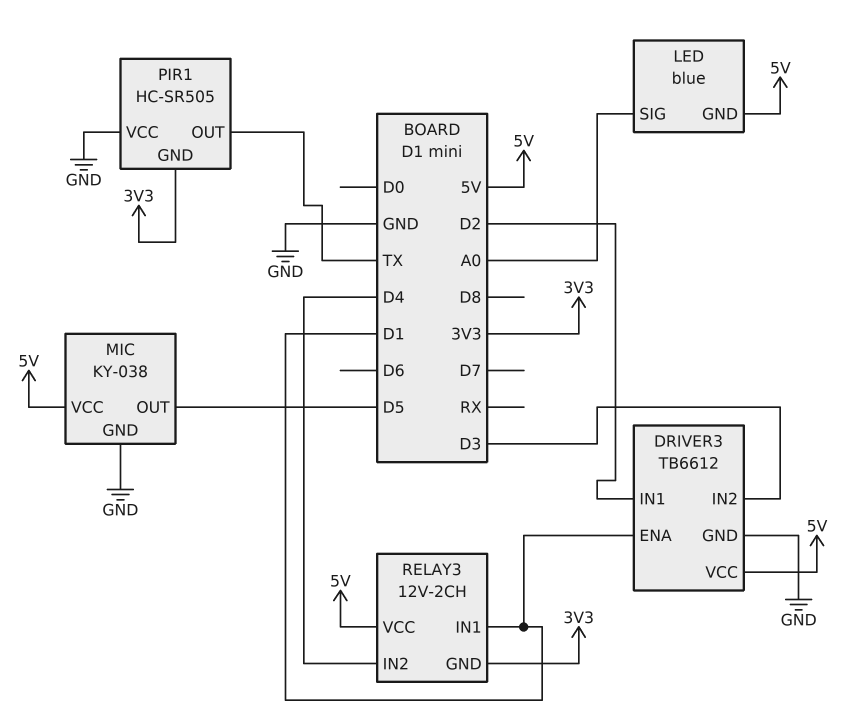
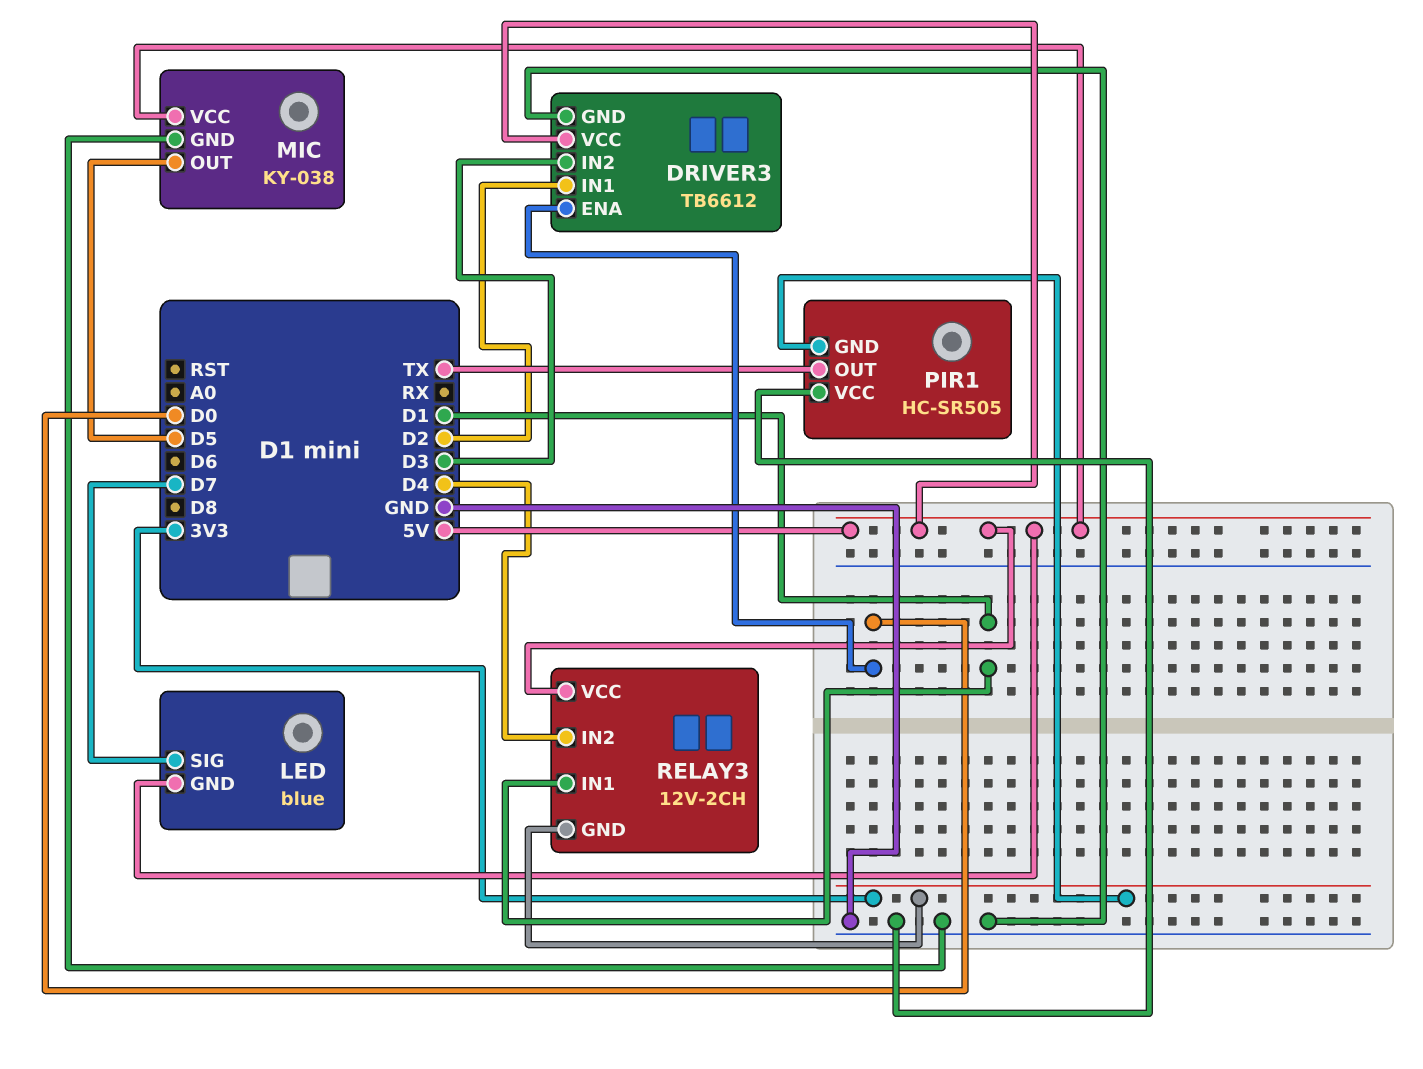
DRIVER3 pin ENA: D1 -> D0
LED pin SIG: A0 -> D7

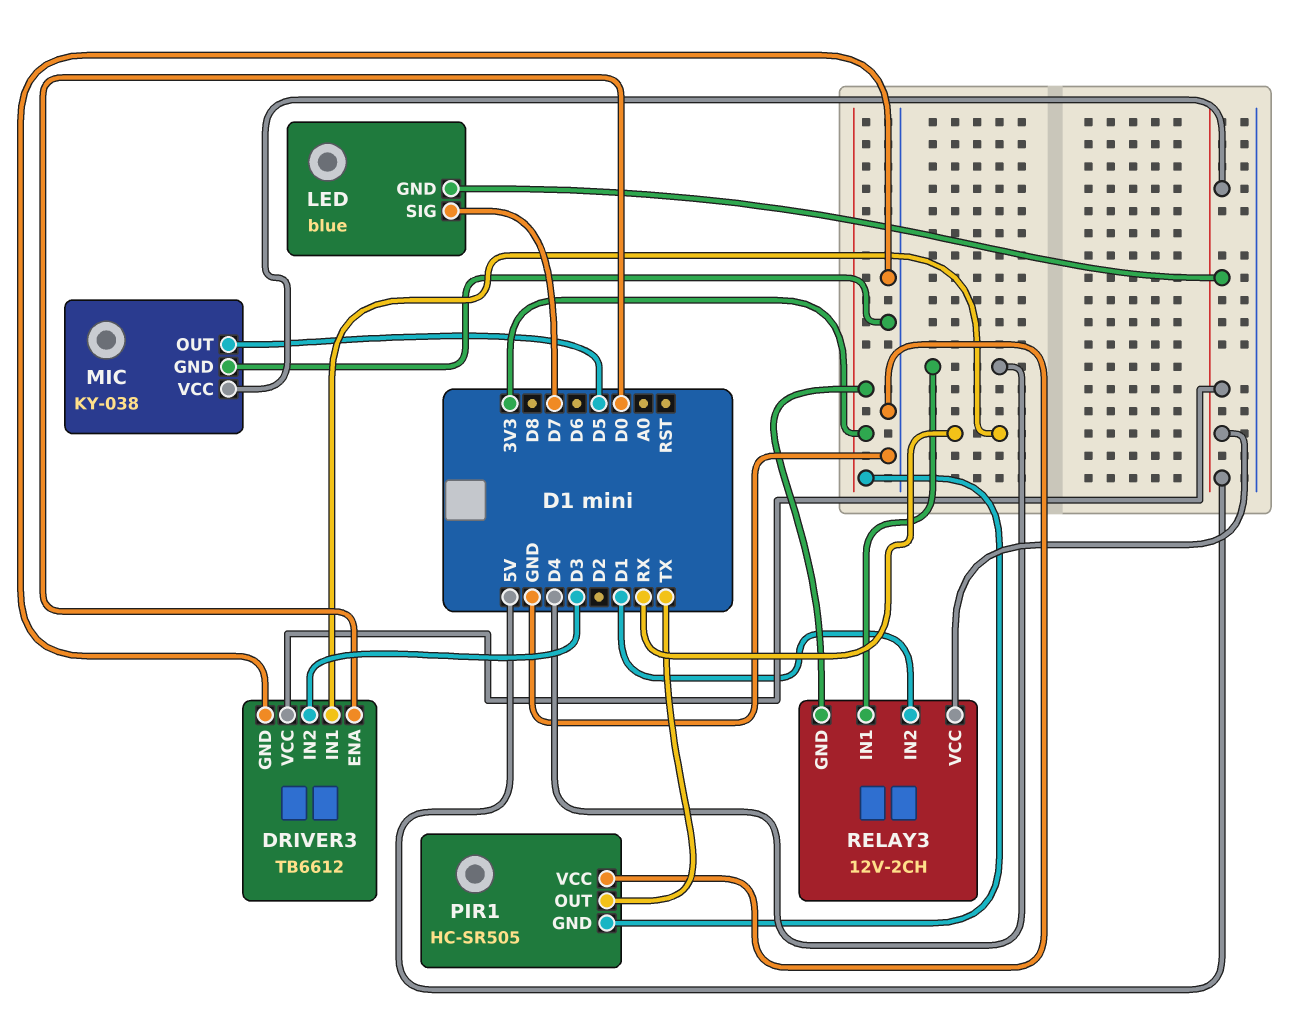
DRIVER3 pin IN1: D2 -> RX
RELAY3 pin IN1: D1 -> D4
RELAY3 pin IN2: D4 -> D1

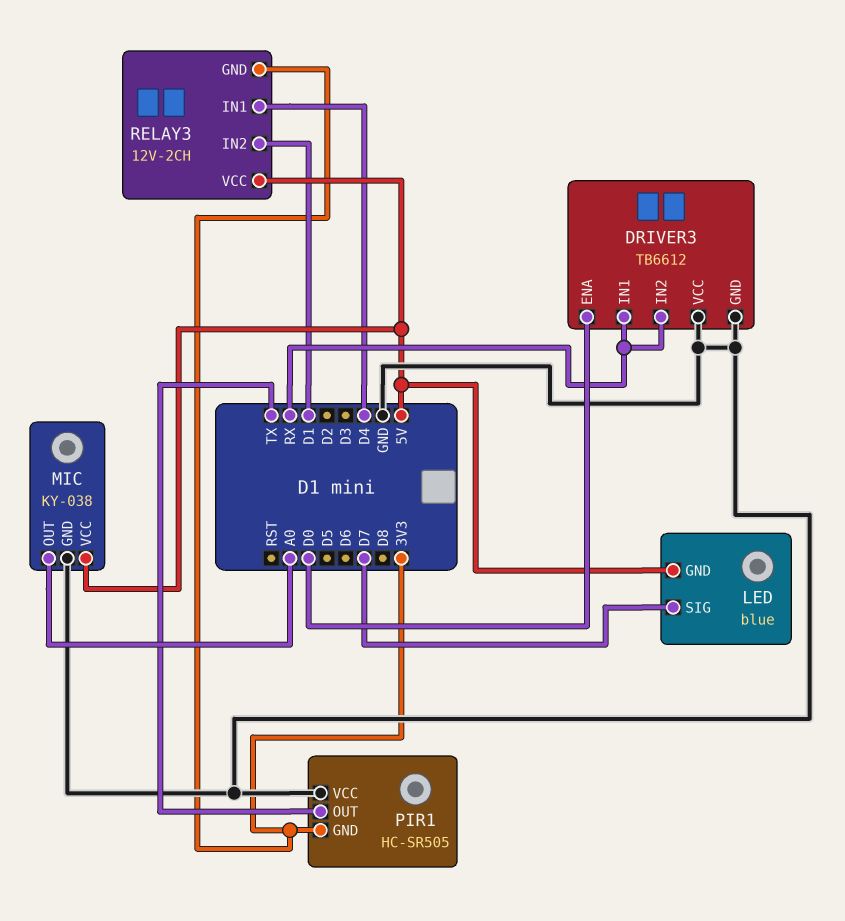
DRIVER3 pin IN2: D3 -> RX
DRIVER3 pin VCC: 5V -> GND
MIC pin OUT: D5 -> A0

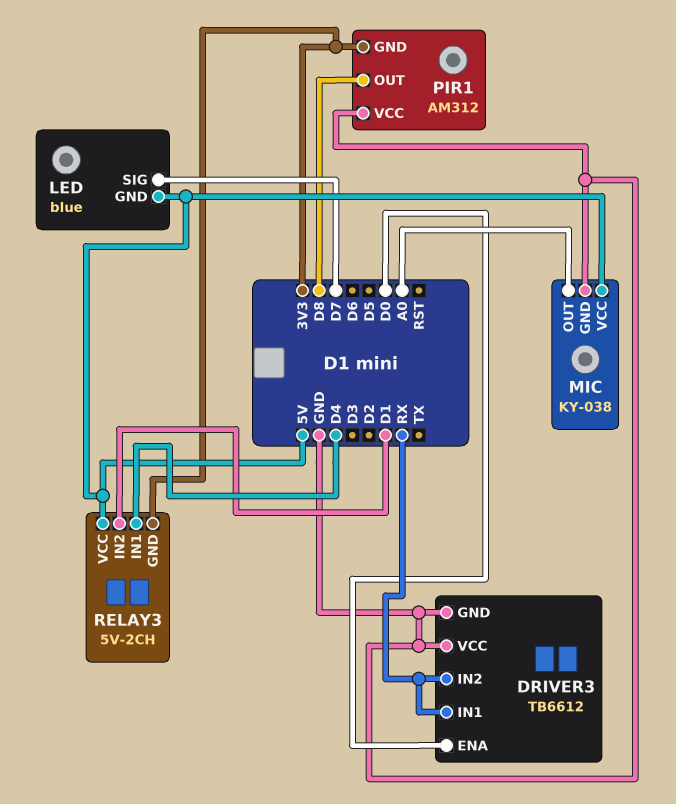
PIR1: HC-SR505 -> AM312
PIR1 pin OUT: TX -> D8
RELAY3: 12V-2CH -> 5V-2CH

